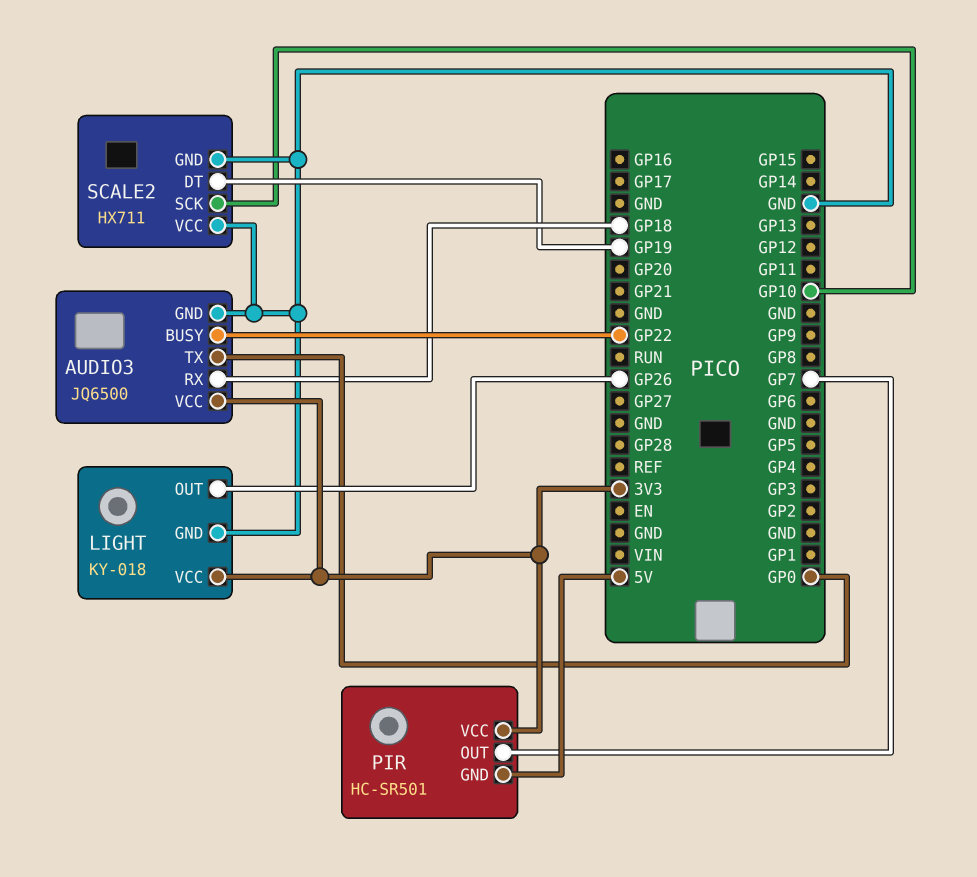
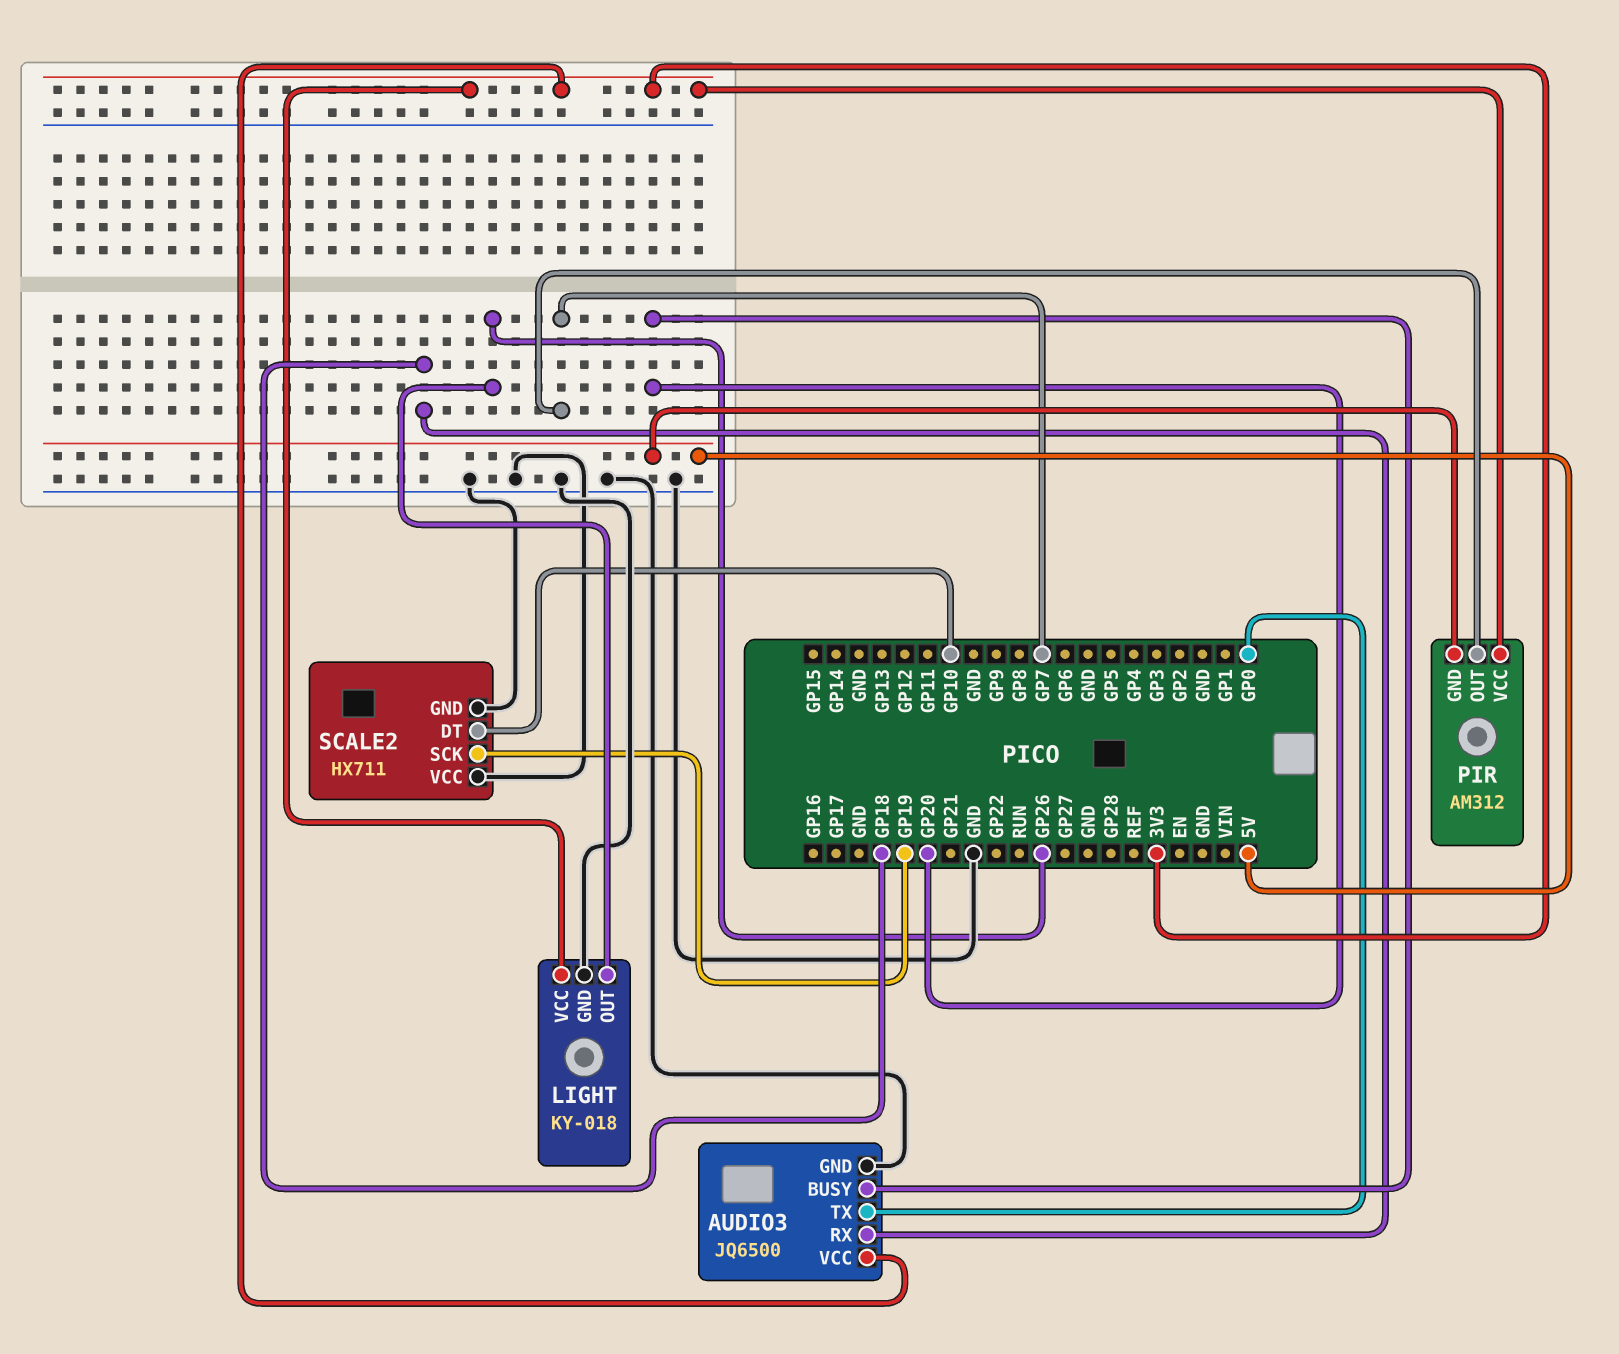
AUDIO3 pin BUSY: GP22 -> GP20
PIR: HC-SR501 -> AM312
SCALE2 pin DT: GP19 -> GP10
SCALE2 pin SCK: GP10 -> GP19

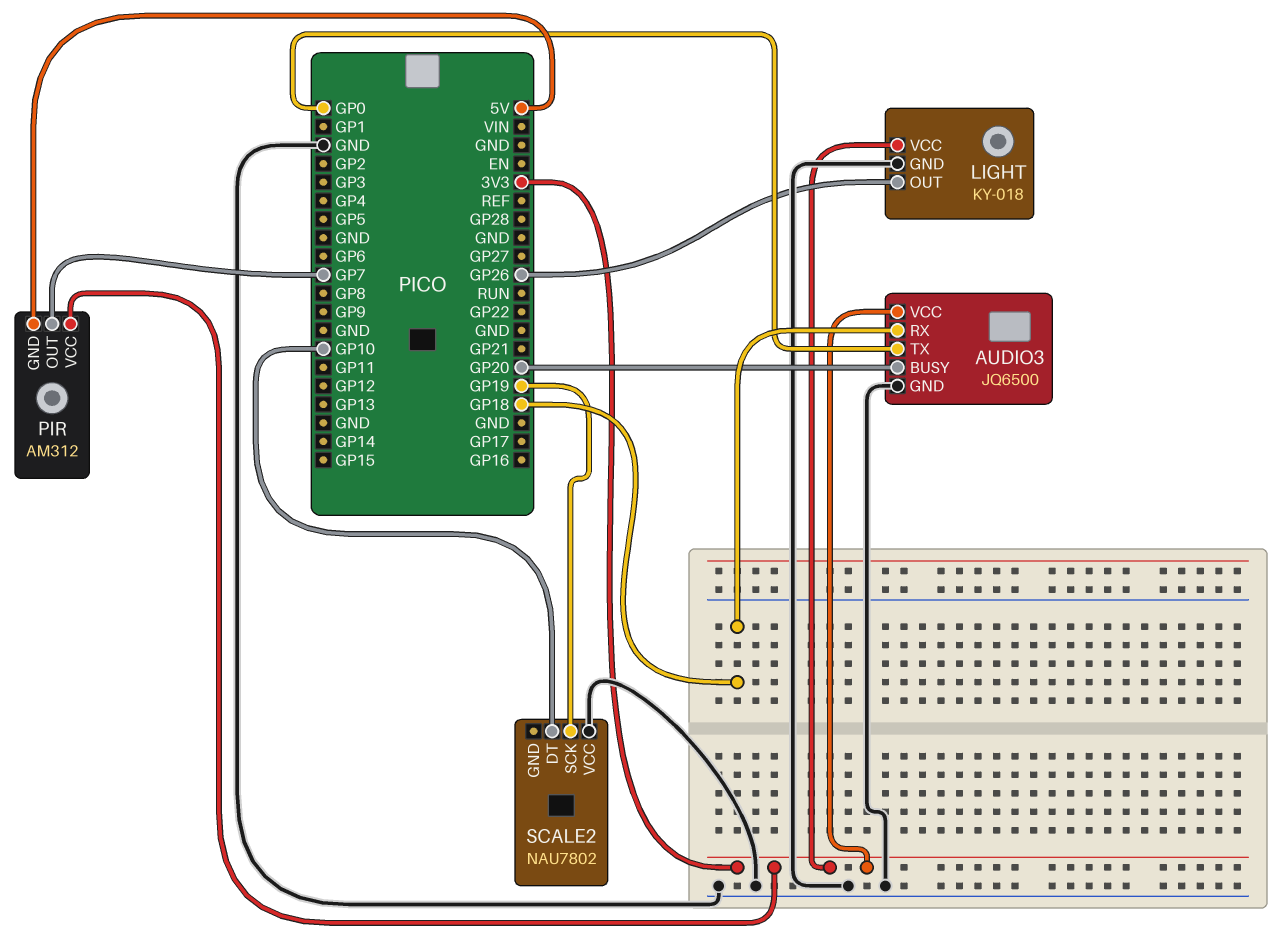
SCALE2: HX711 -> NAU7802
SCALE2 pin GND: GND -> none

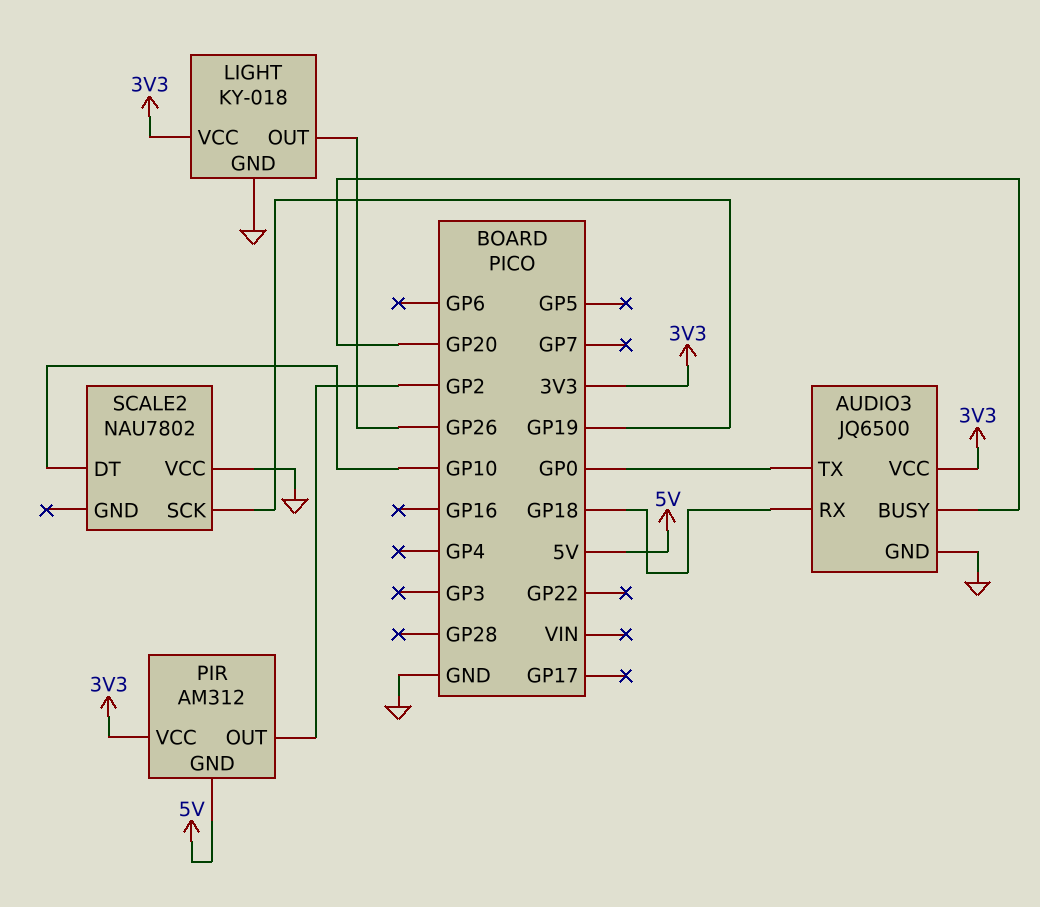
PIR pin OUT: GP7 -> GP2

